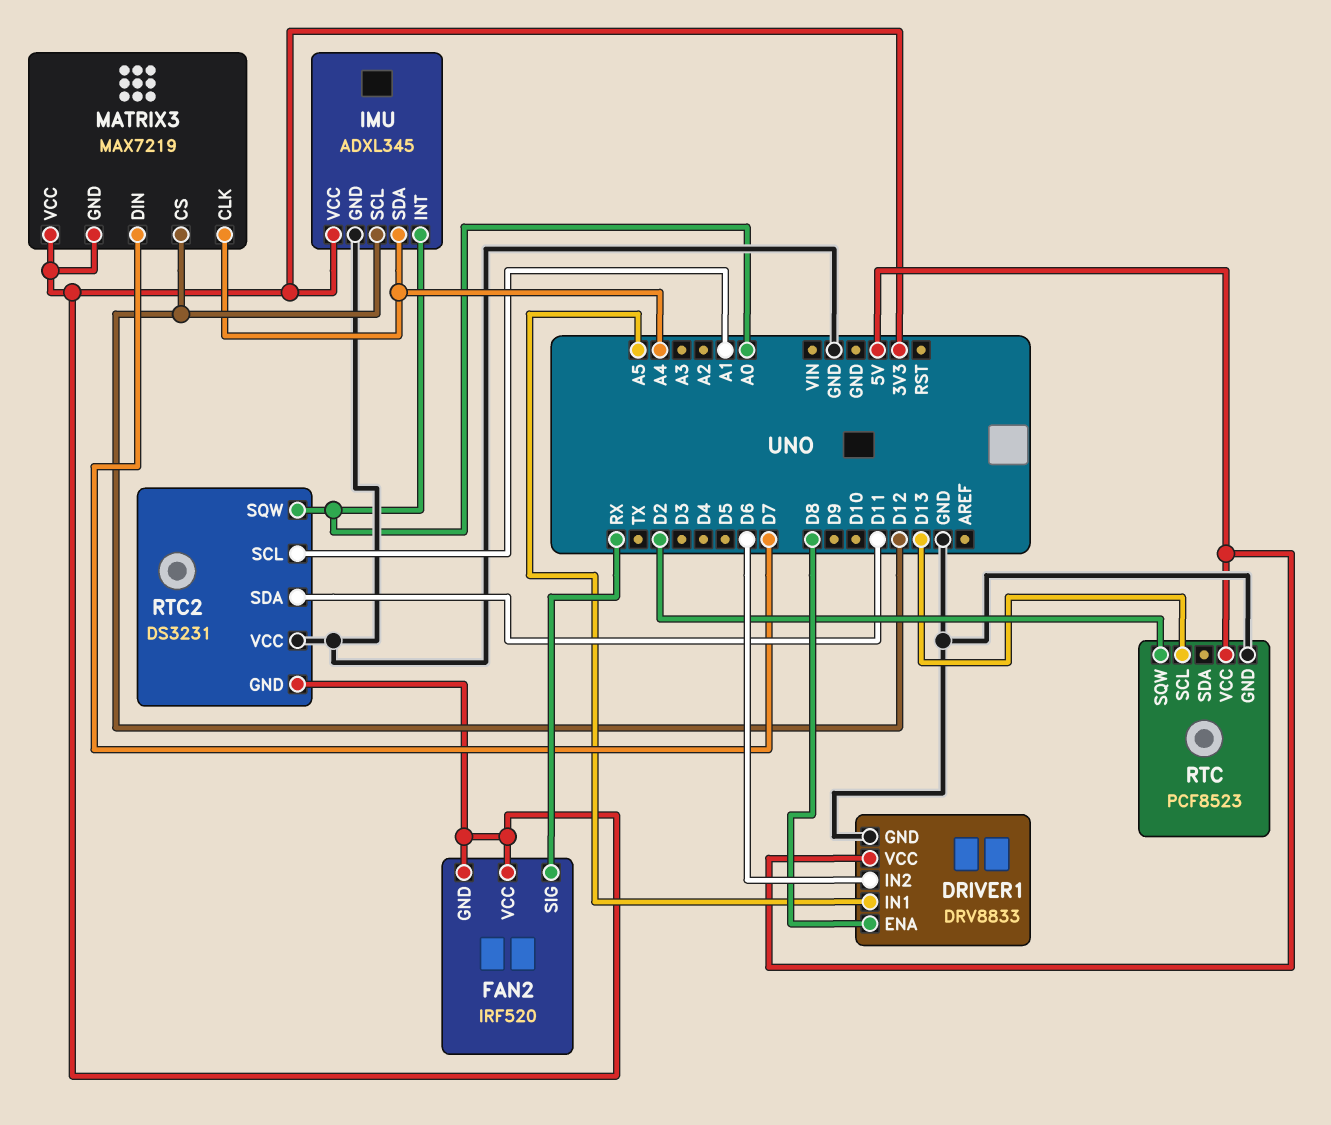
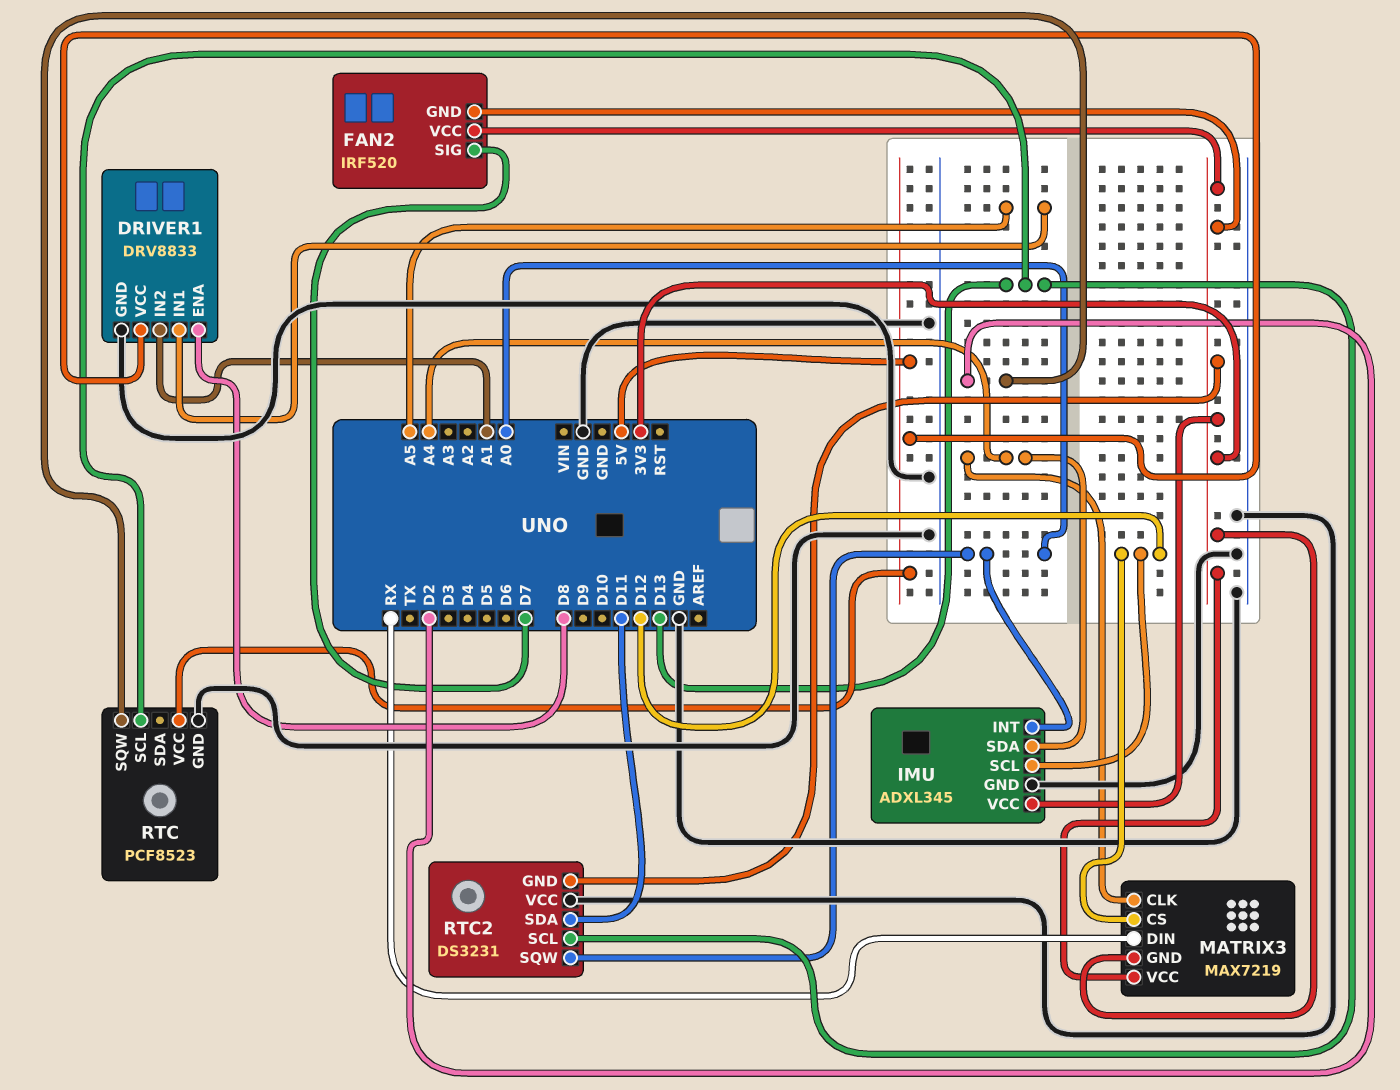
DRIVER1 pin IN2: D6 -> A1
FAN2 pin SIG: RX -> D7
MATRIX3 pin DIN: D7 -> RX
RTC2 pin SCL: A1 -> D13

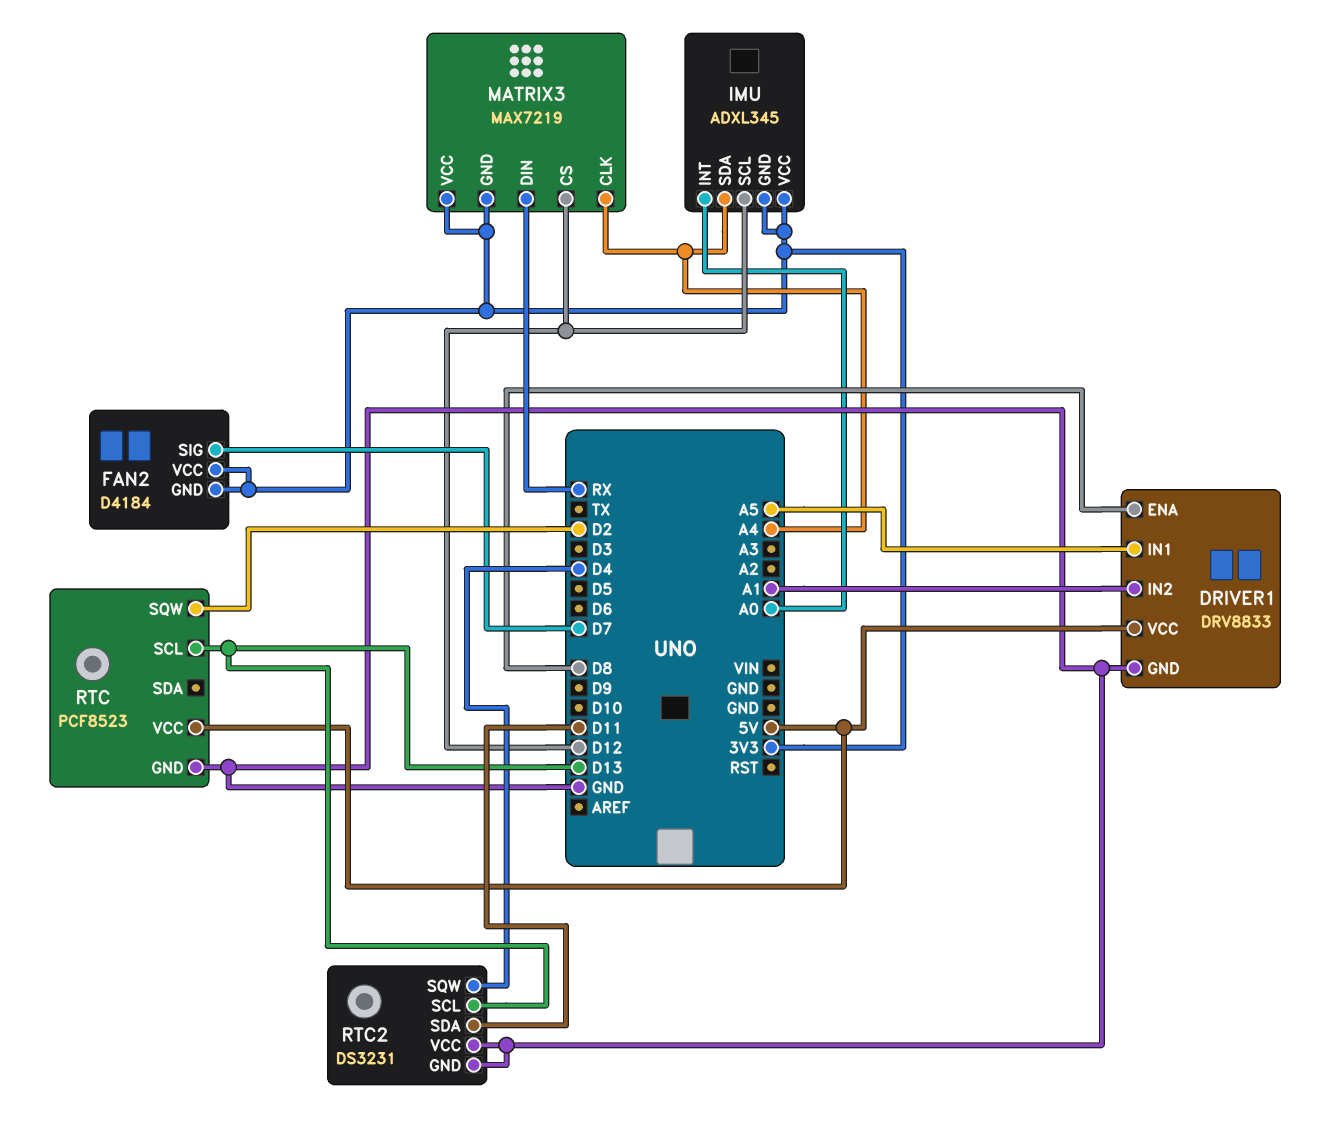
FAN2: IRF520 -> D4184
IMU pin GND: GND -> 3V3
RTC2 pin GND: 3V3 -> GND
RTC2 pin SQW: A0 -> D4

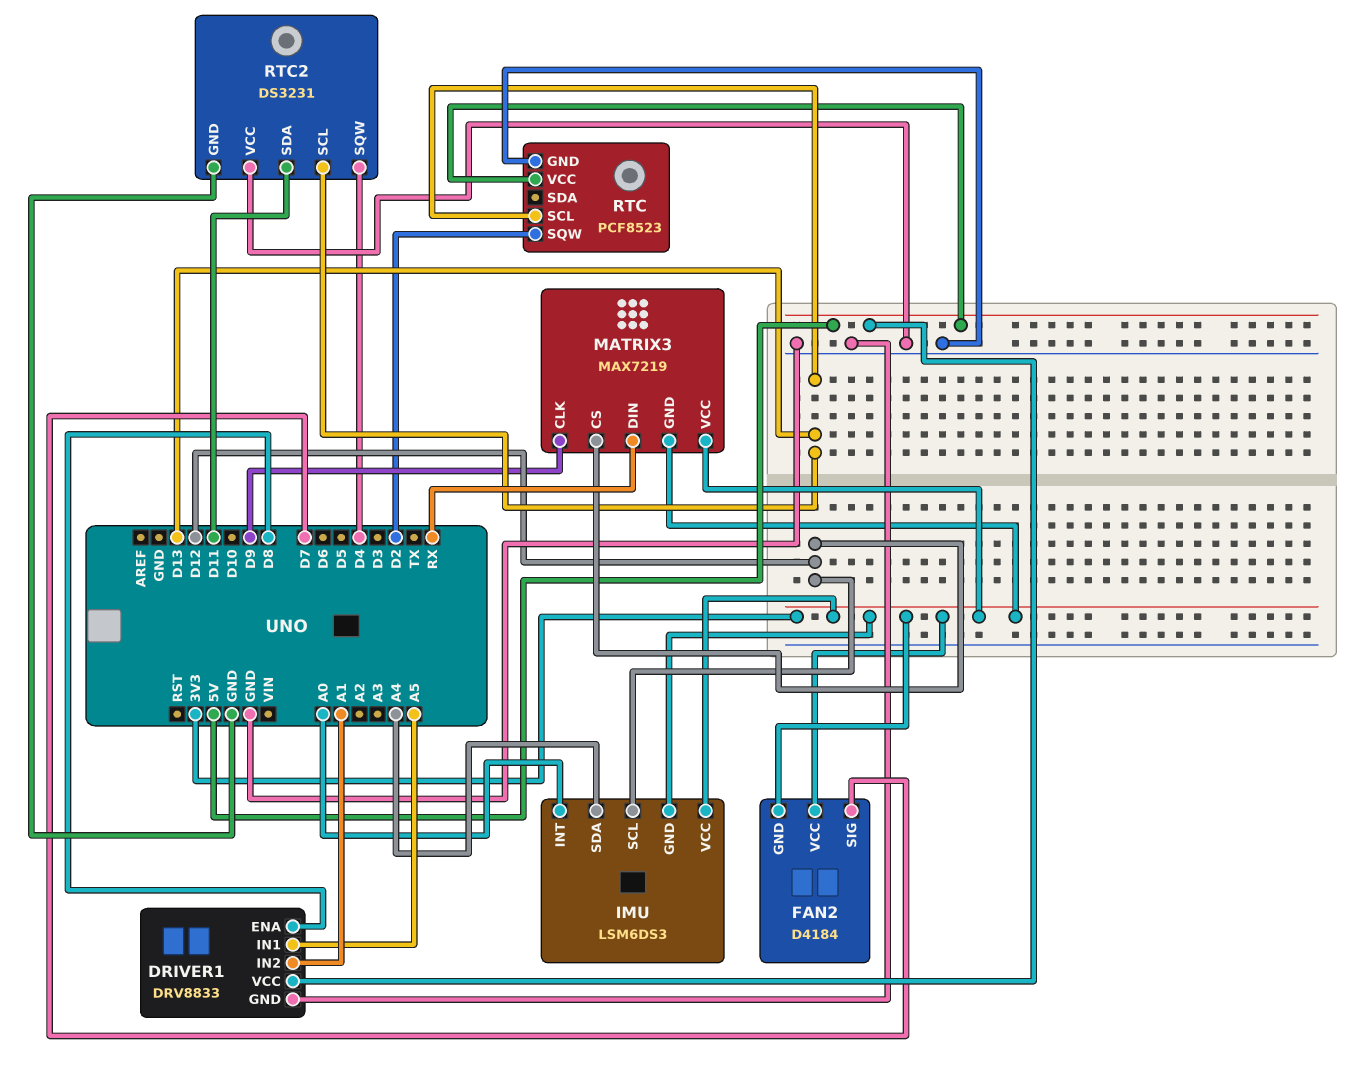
IMU: ADXL345 -> LSM6DS3
MATRIX3 pin CLK: A4 -> D9

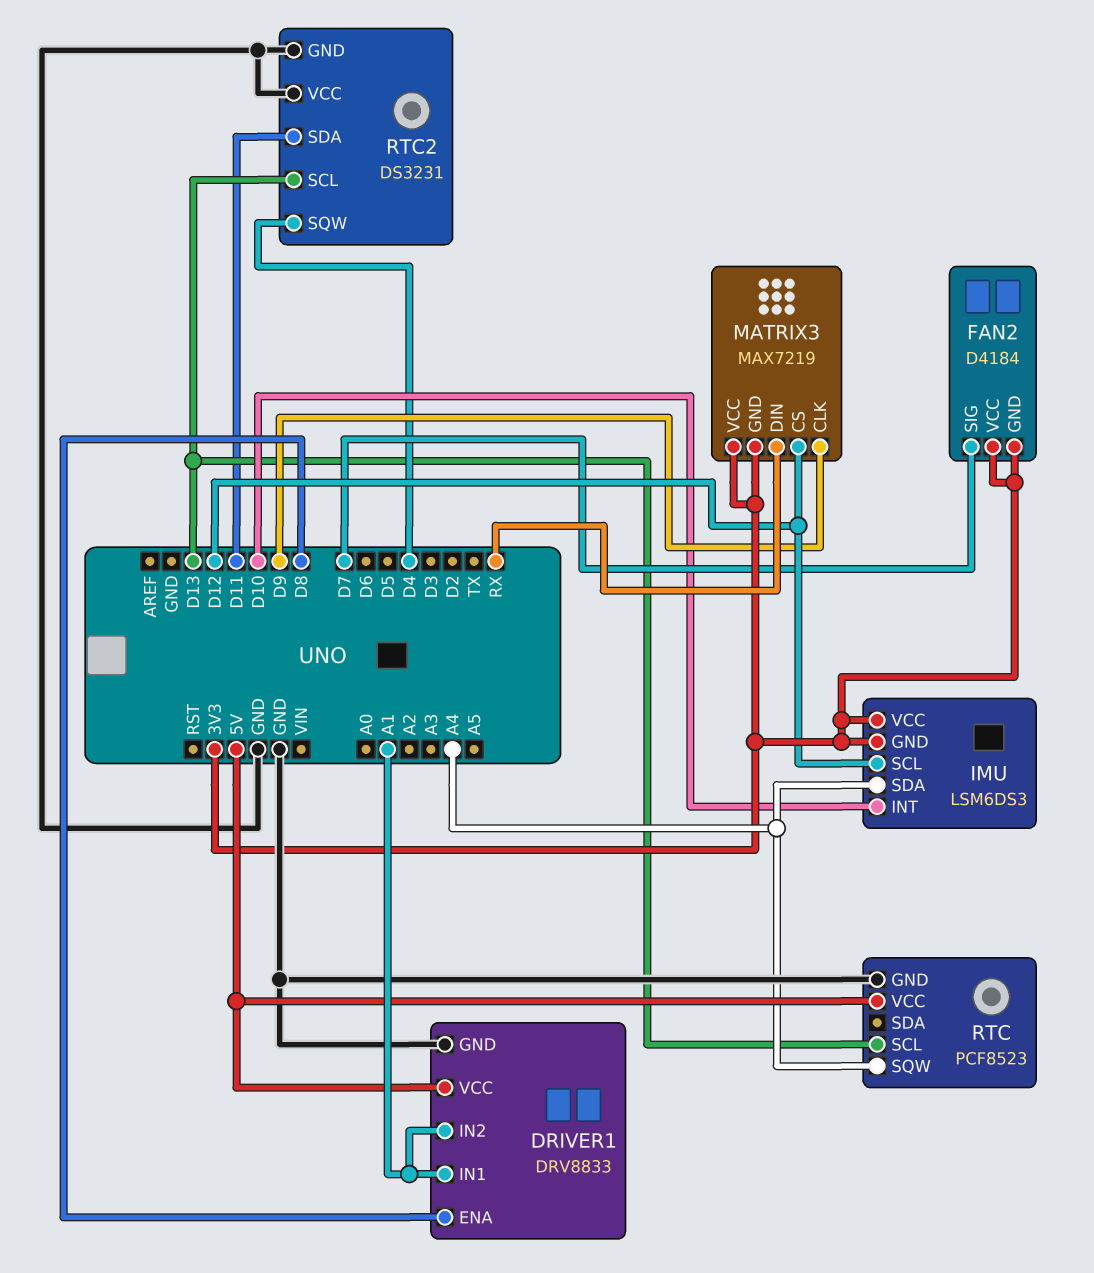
DRIVER1 pin IN1: A5 -> A1
IMU pin INT: A0 -> D10
RTC pin SQW: D2 -> A4

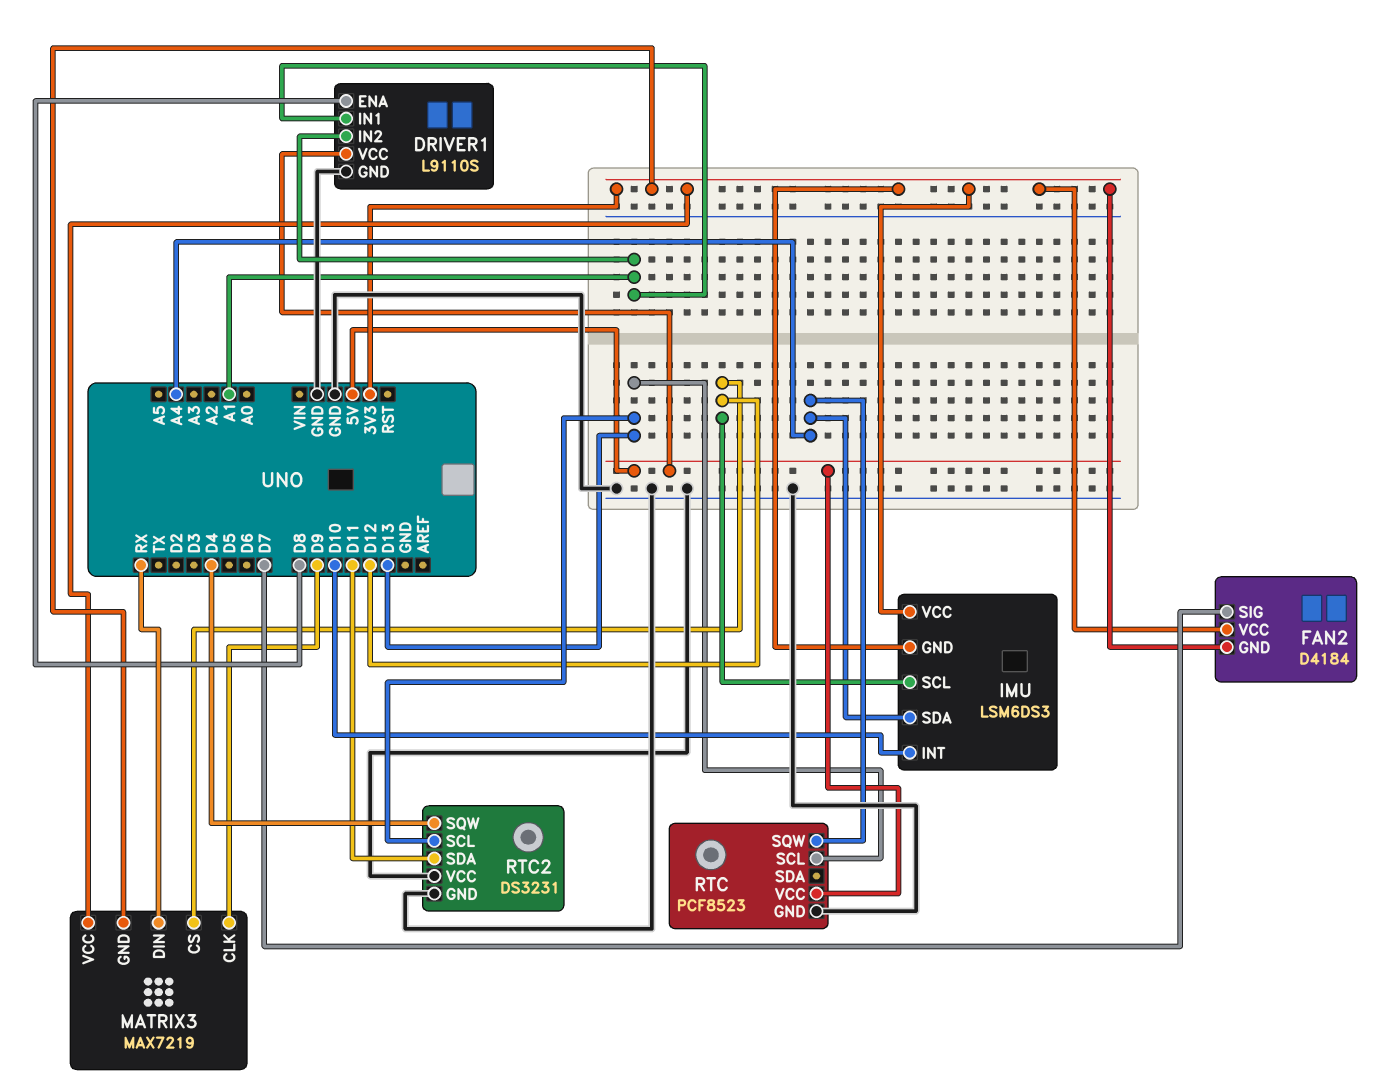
DRIVER1: DRV8833 -> L9110S

